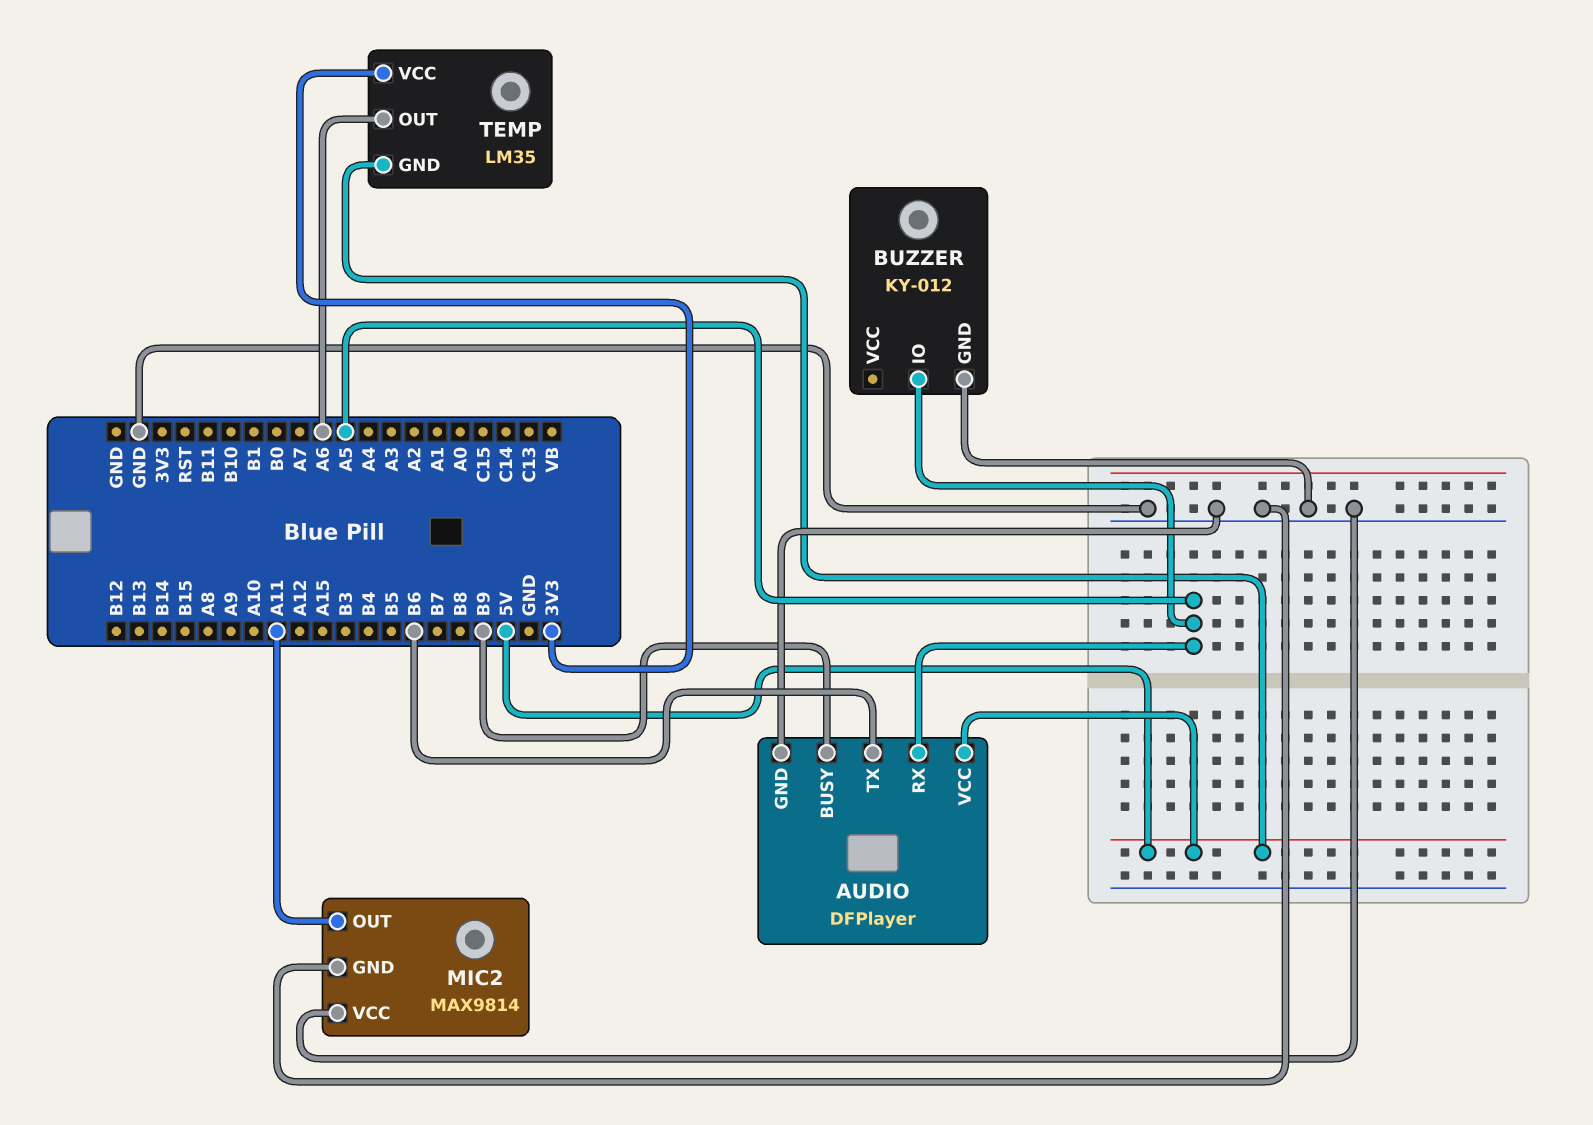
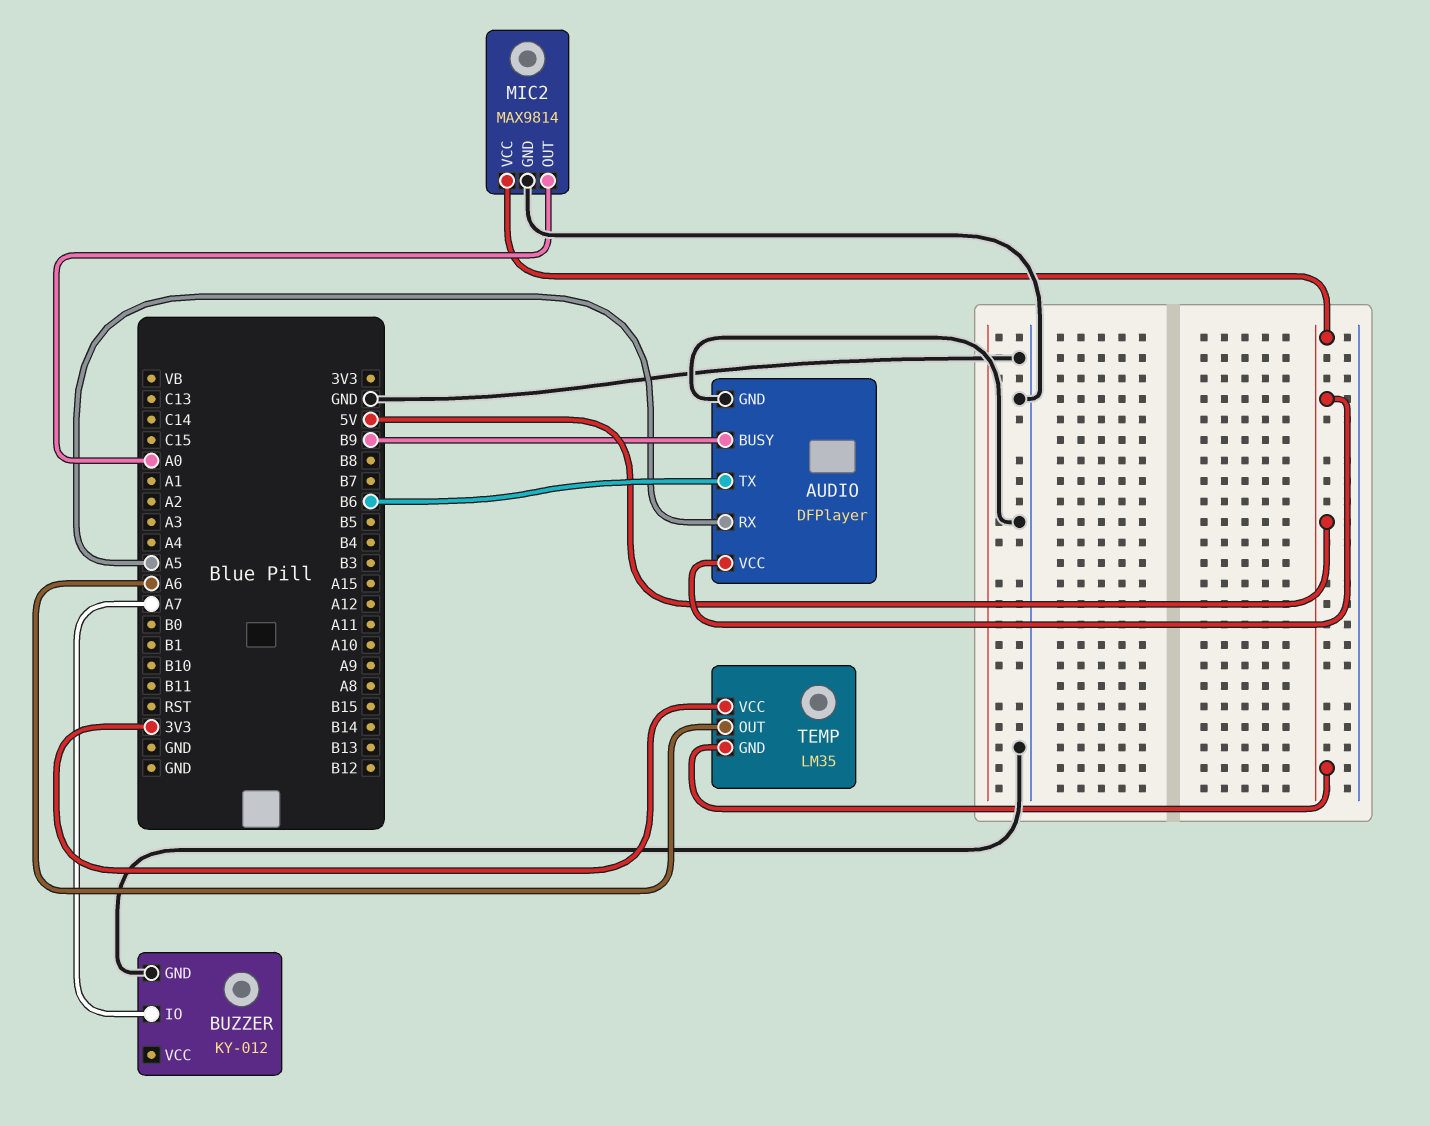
BUZZER pin IO: A5 -> A7
MIC2 pin OUT: A11 -> A0
MIC2 pin VCC: GND -> 5V

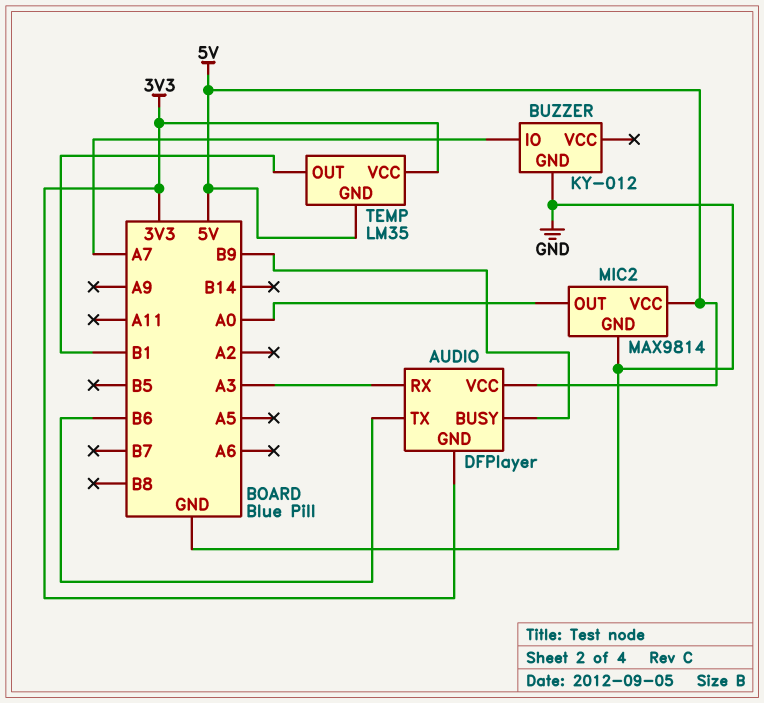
AUDIO pin GND: GND -> 3V3
AUDIO pin RX: A5 -> A3
TEMP pin OUT: A6 -> B1

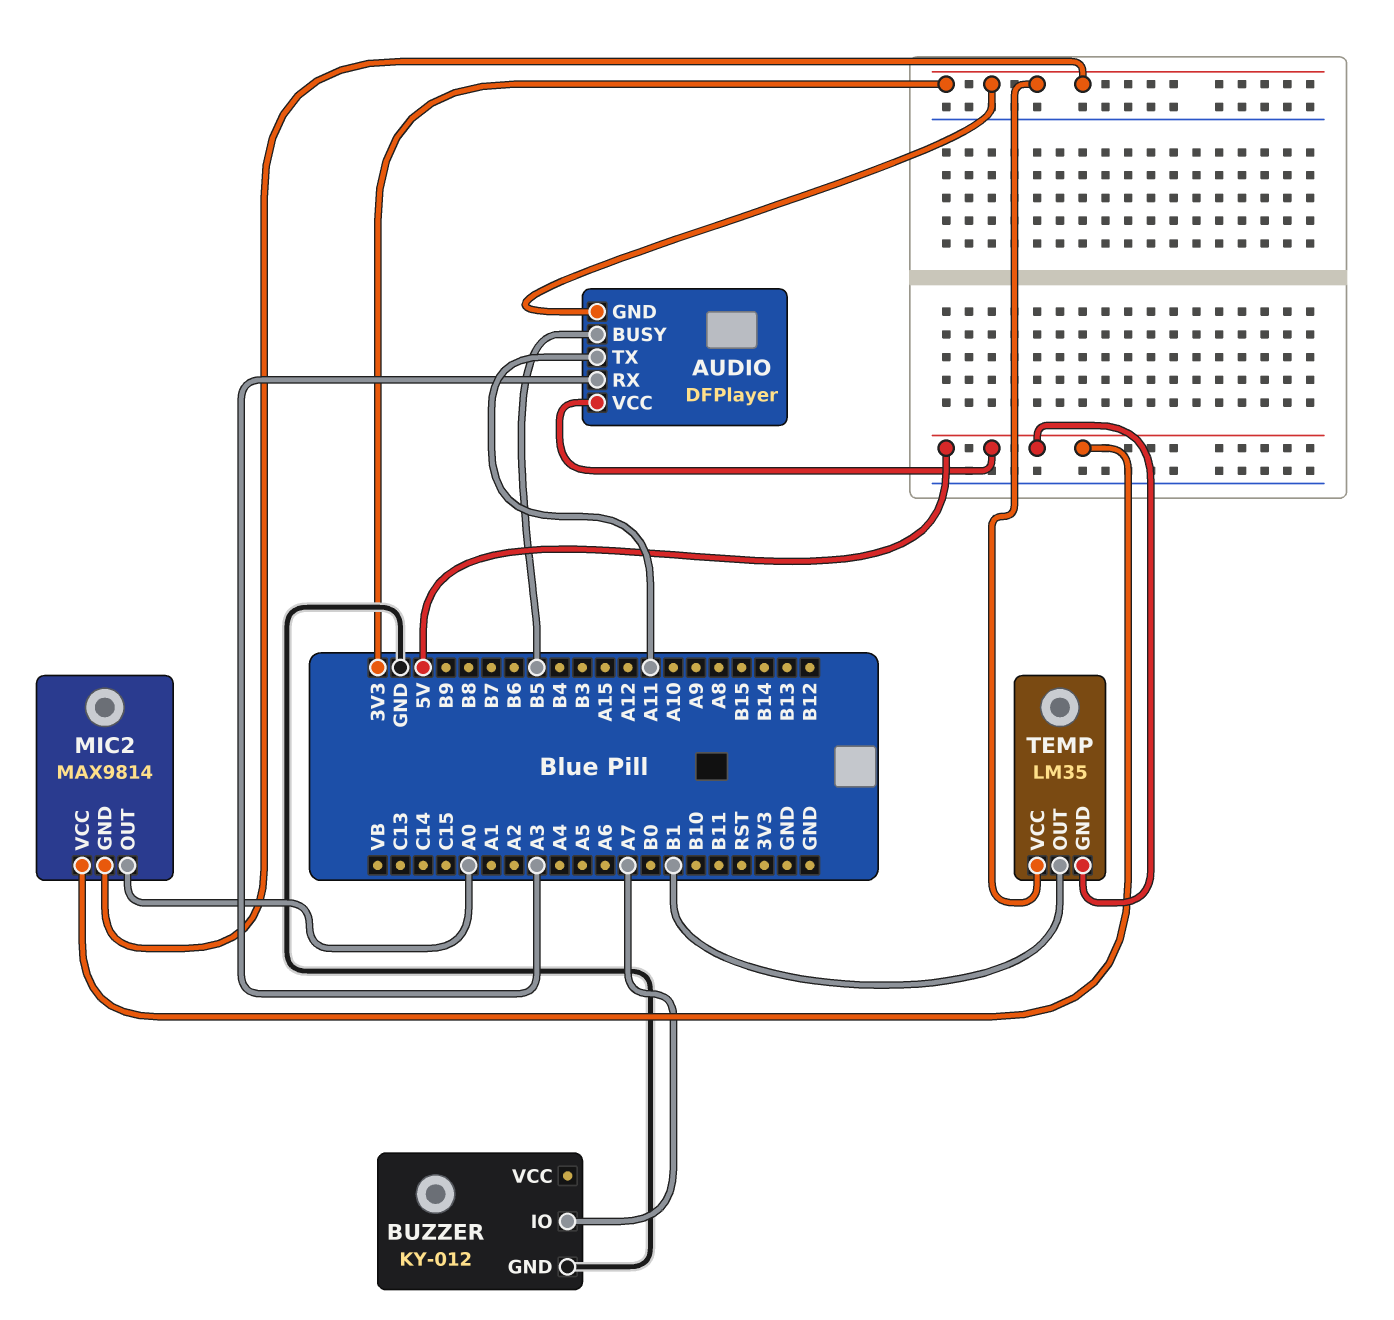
AUDIO pin BUSY: B9 -> B5
AUDIO pin TX: B6 -> A11
MIC2 pin GND: GND -> 3V3

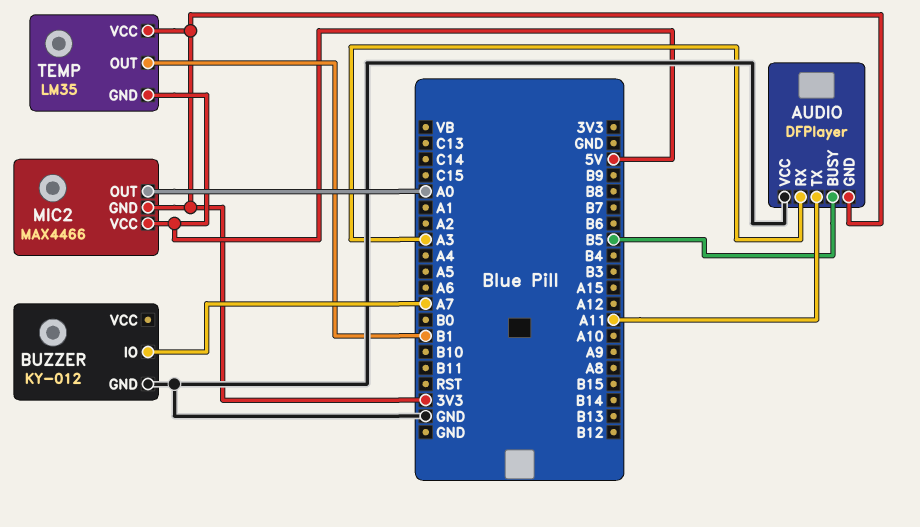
AUDIO pin VCC: 5V -> GND
MIC2: MAX9814 -> MAX4466

